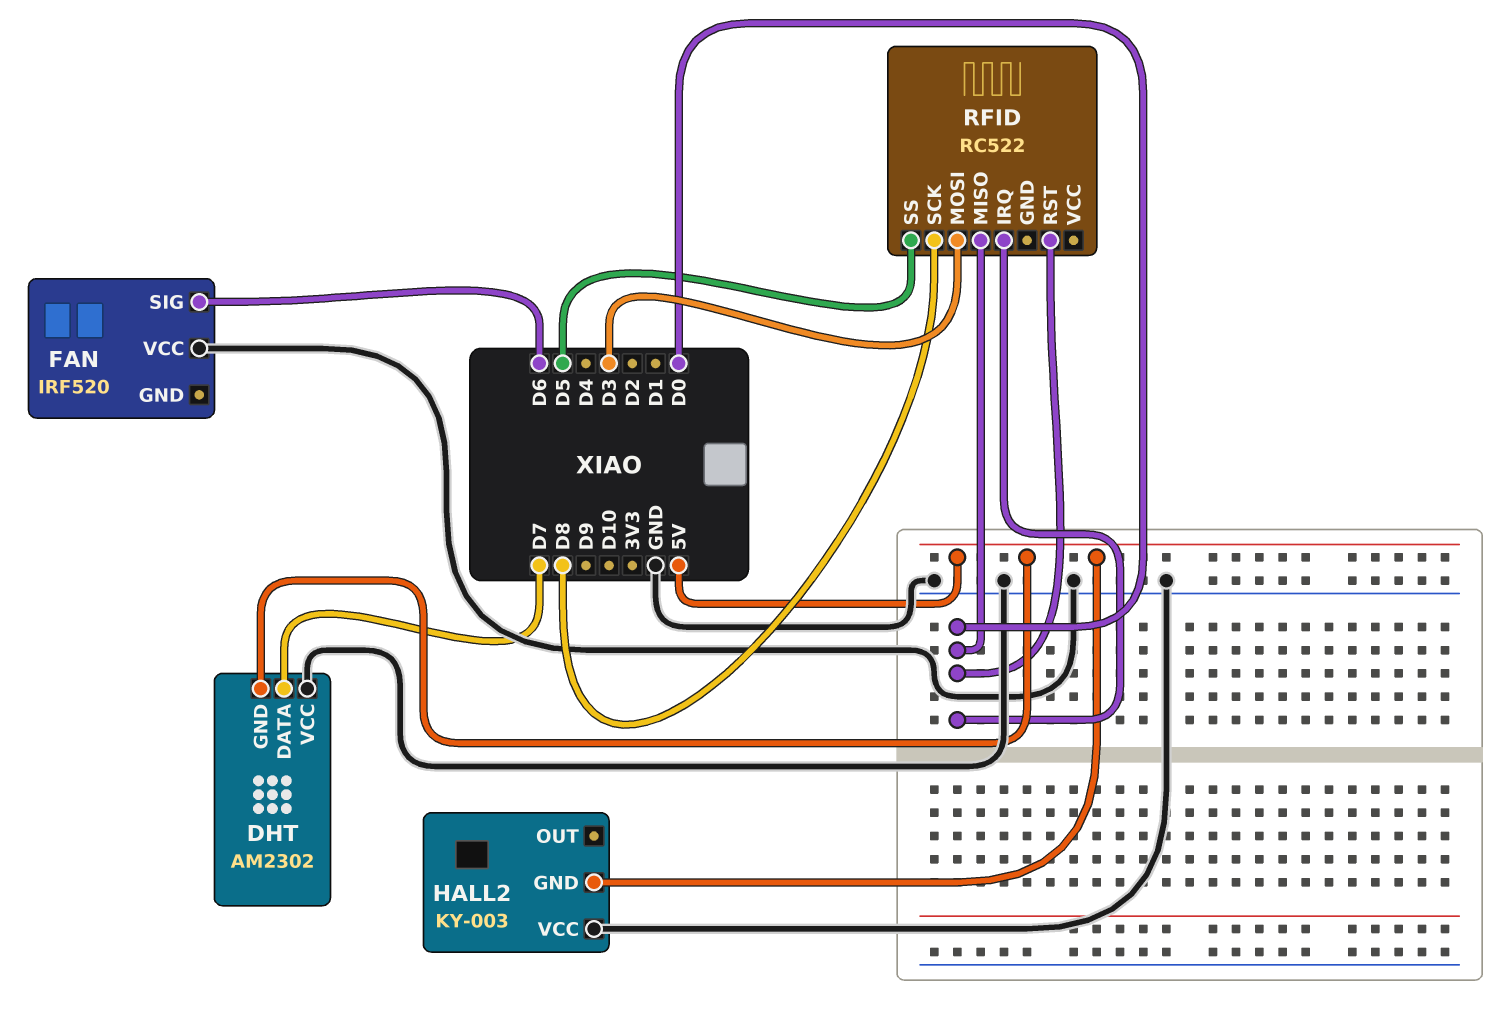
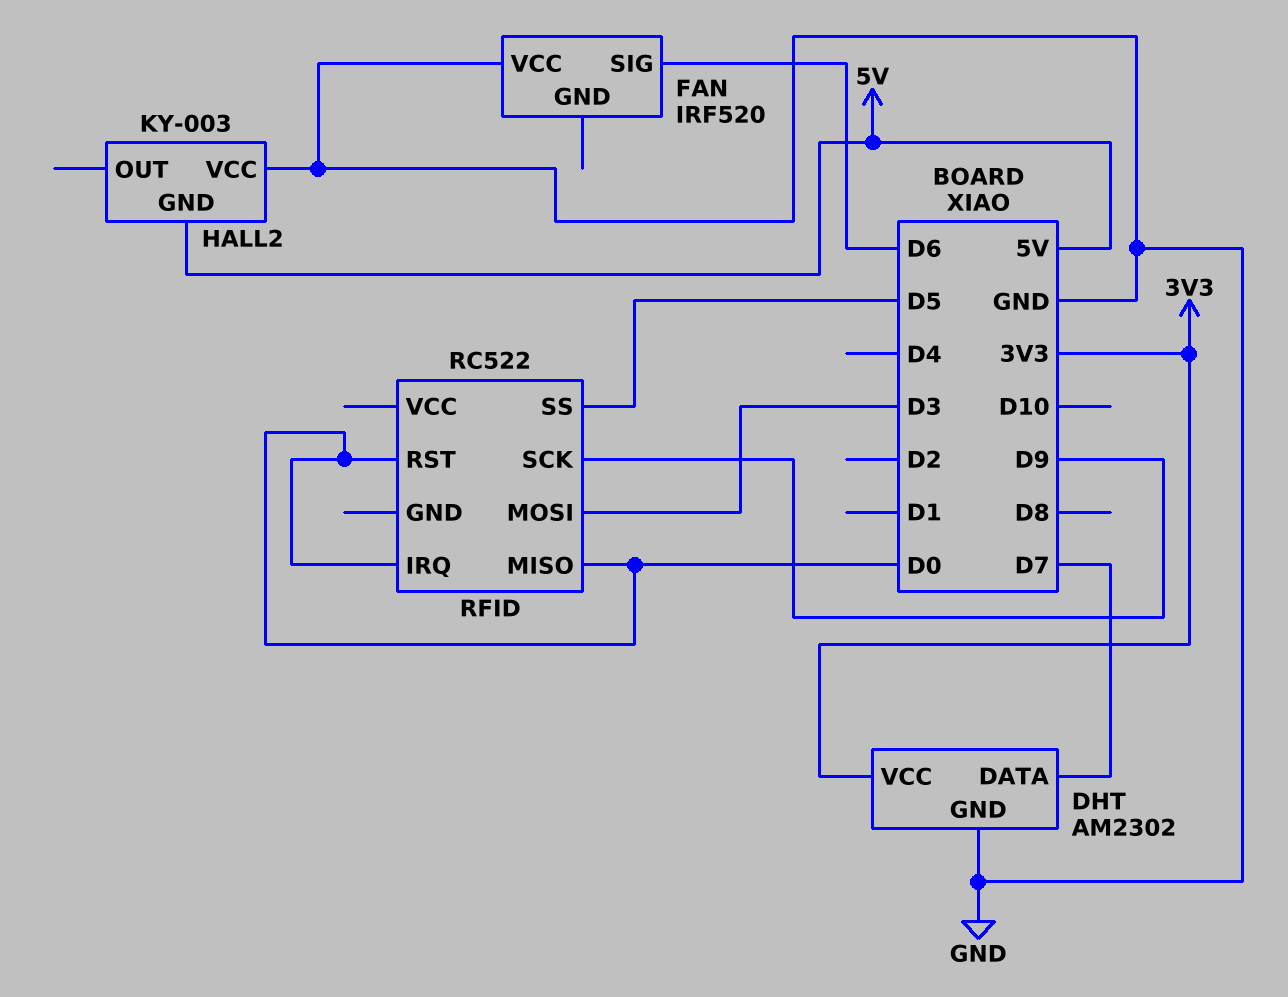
DHT pin GND: 5V -> GND
DHT pin VCC: GND -> 3V3
RFID pin SCK: D8 -> D9

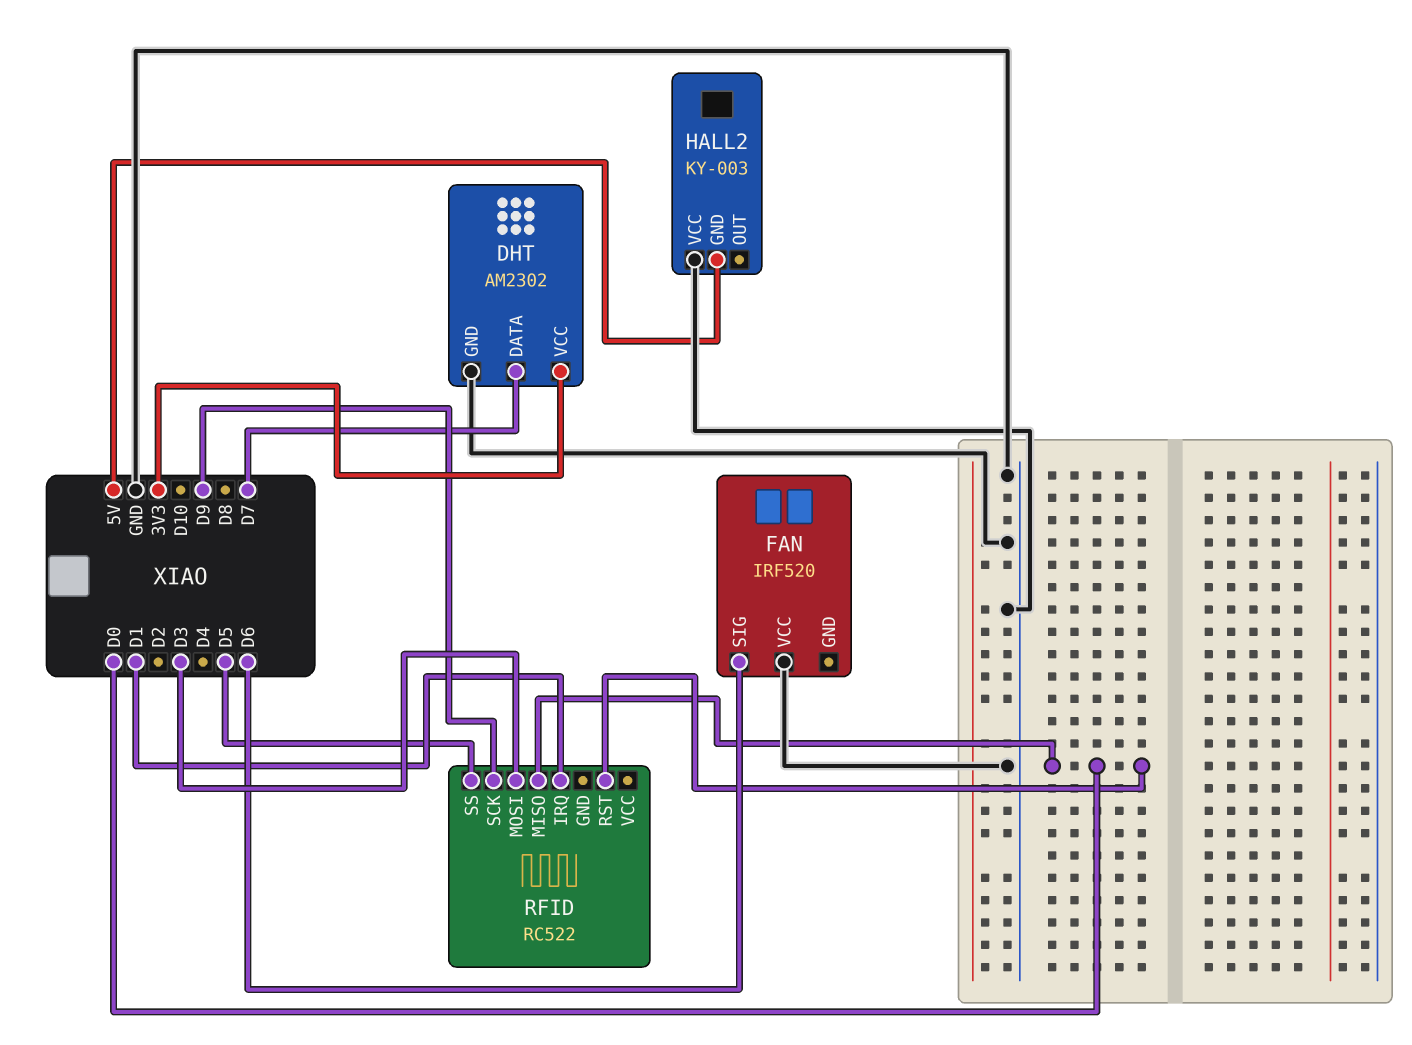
RFID pin IRQ: D0 -> D1

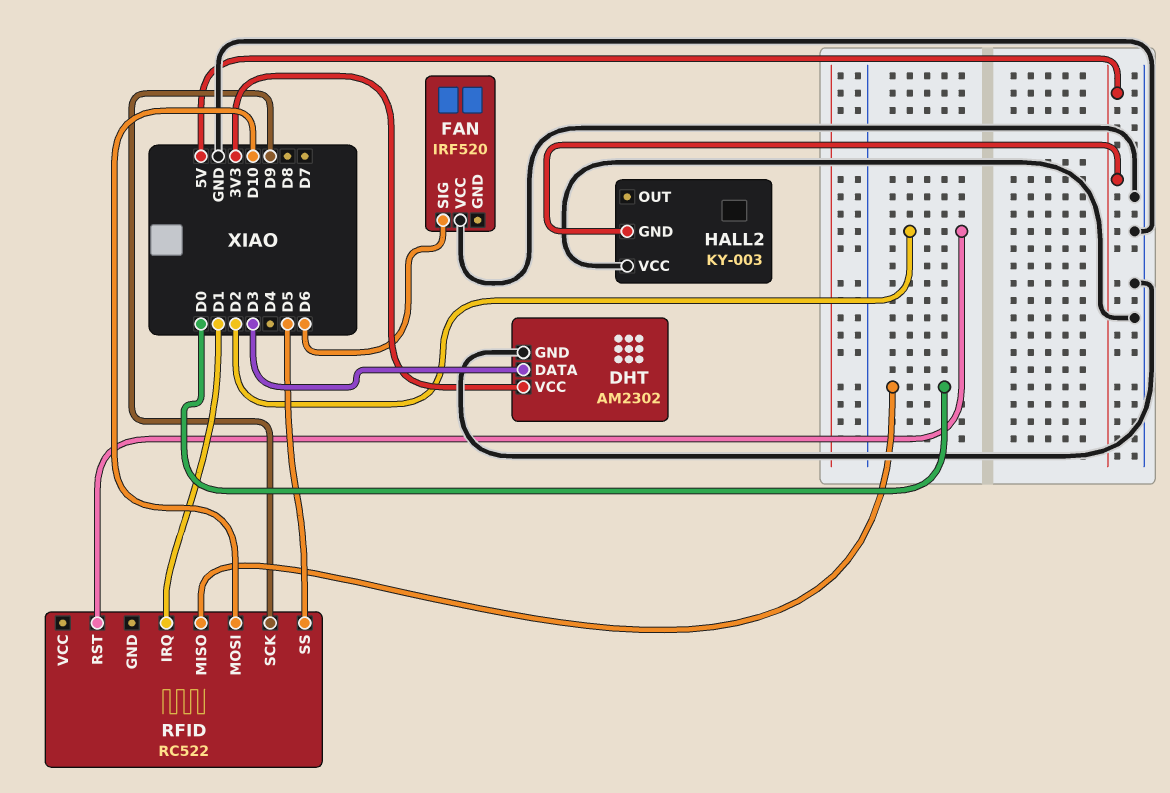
DHT pin DATA: D7 -> D3
RFID pin MOSI: D3 -> D10
RFID pin RST: D0 -> D2

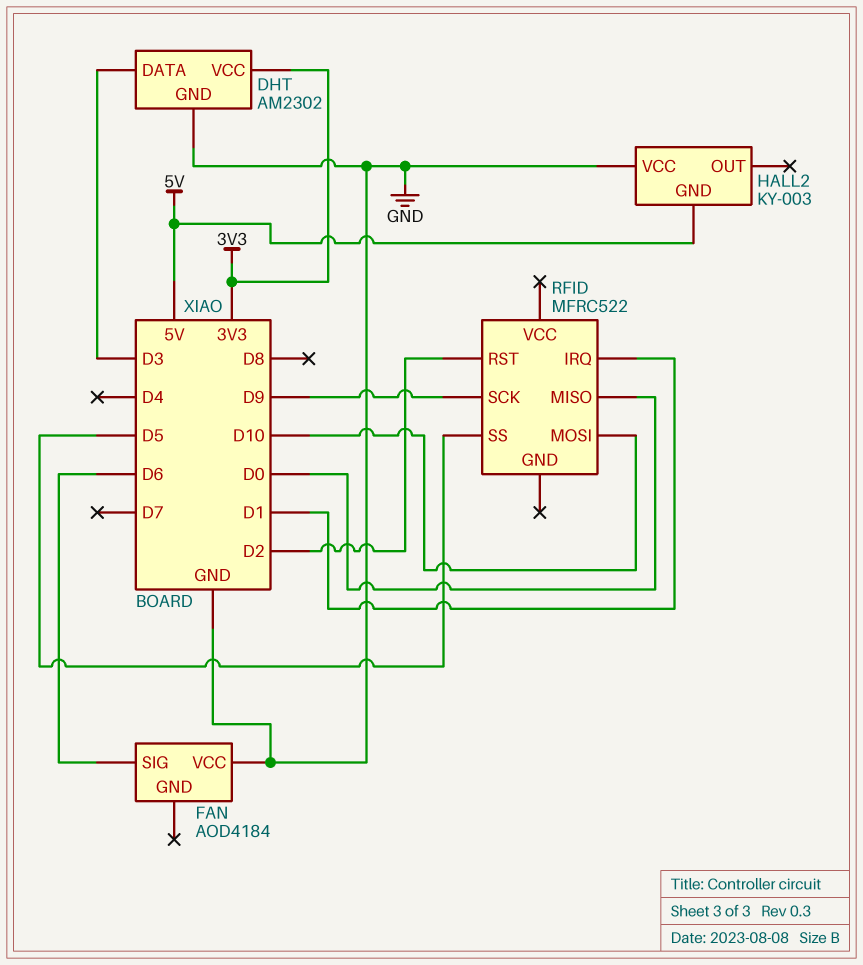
FAN: IRF520 -> AOD4184
RFID: RC522 -> MFRC522

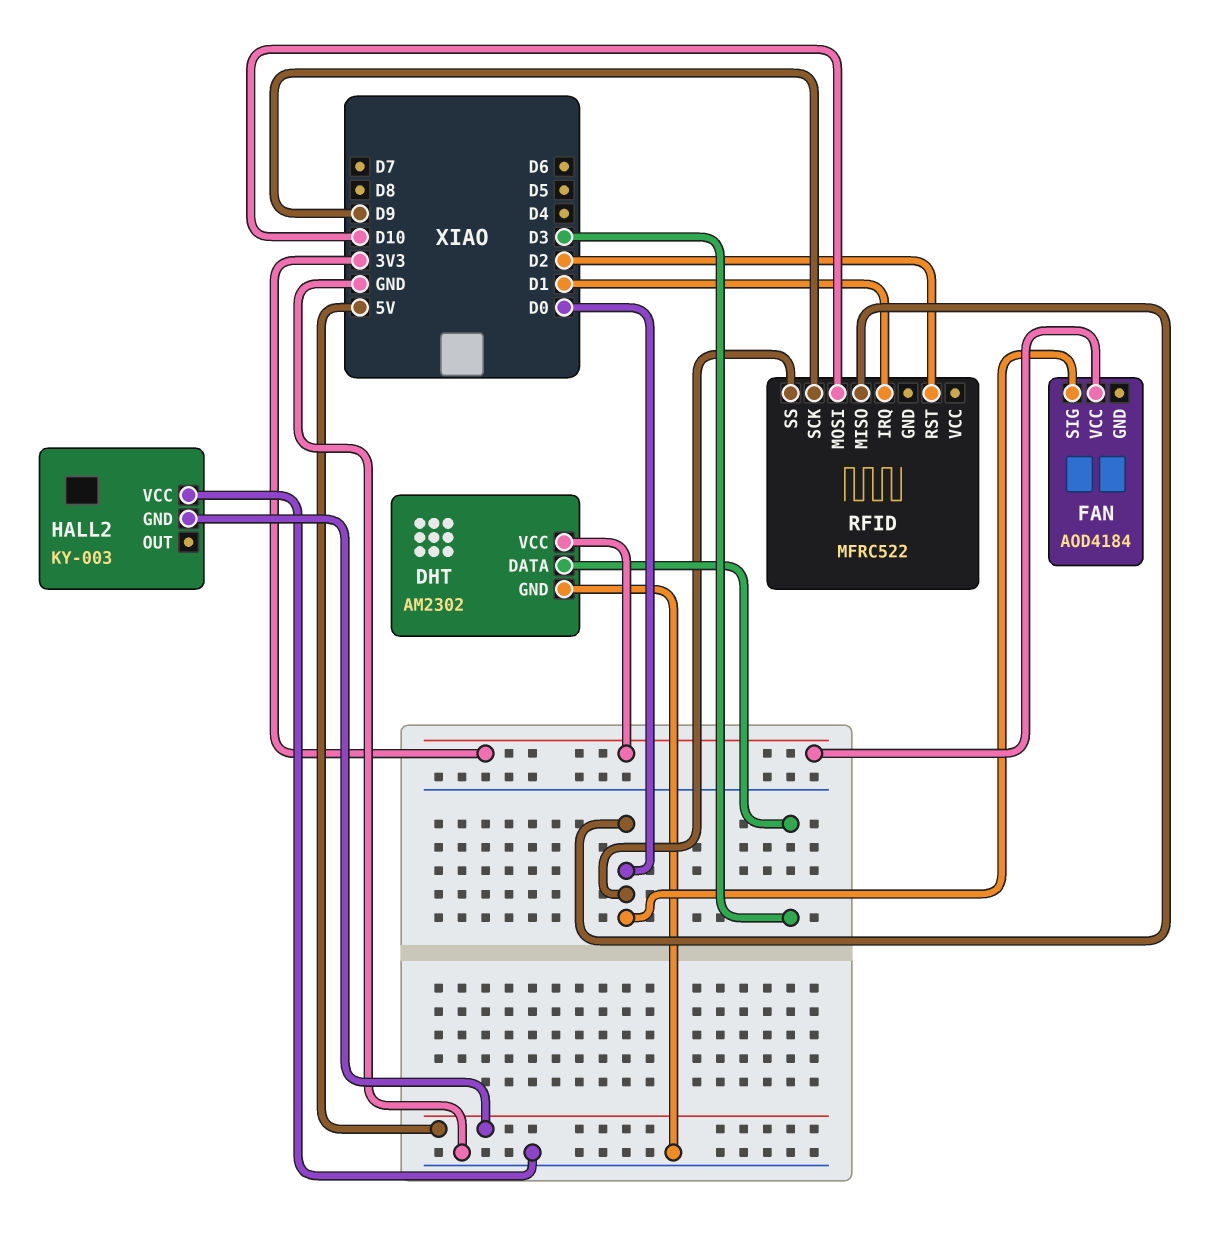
FAN pin SIG: D6 -> D0
FAN pin VCC: GND -> 3V3
RFID pin SS: D5 -> D0

